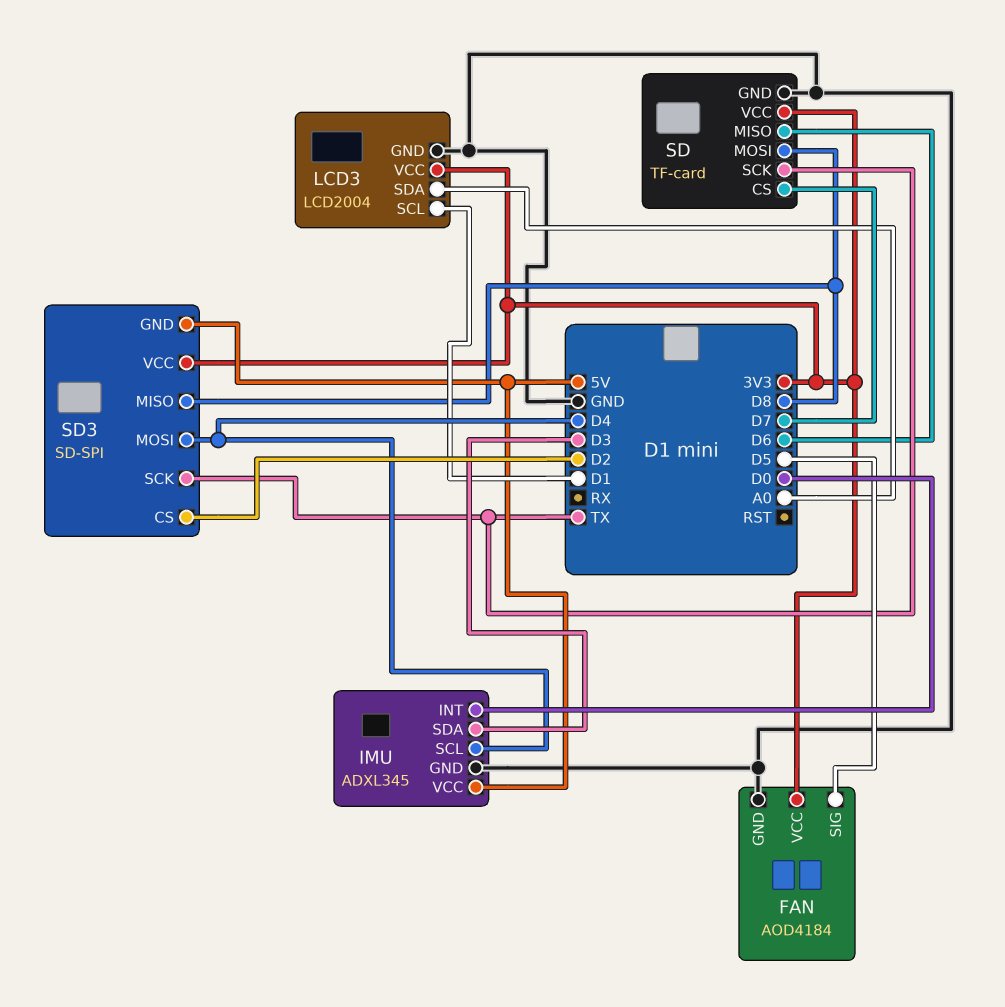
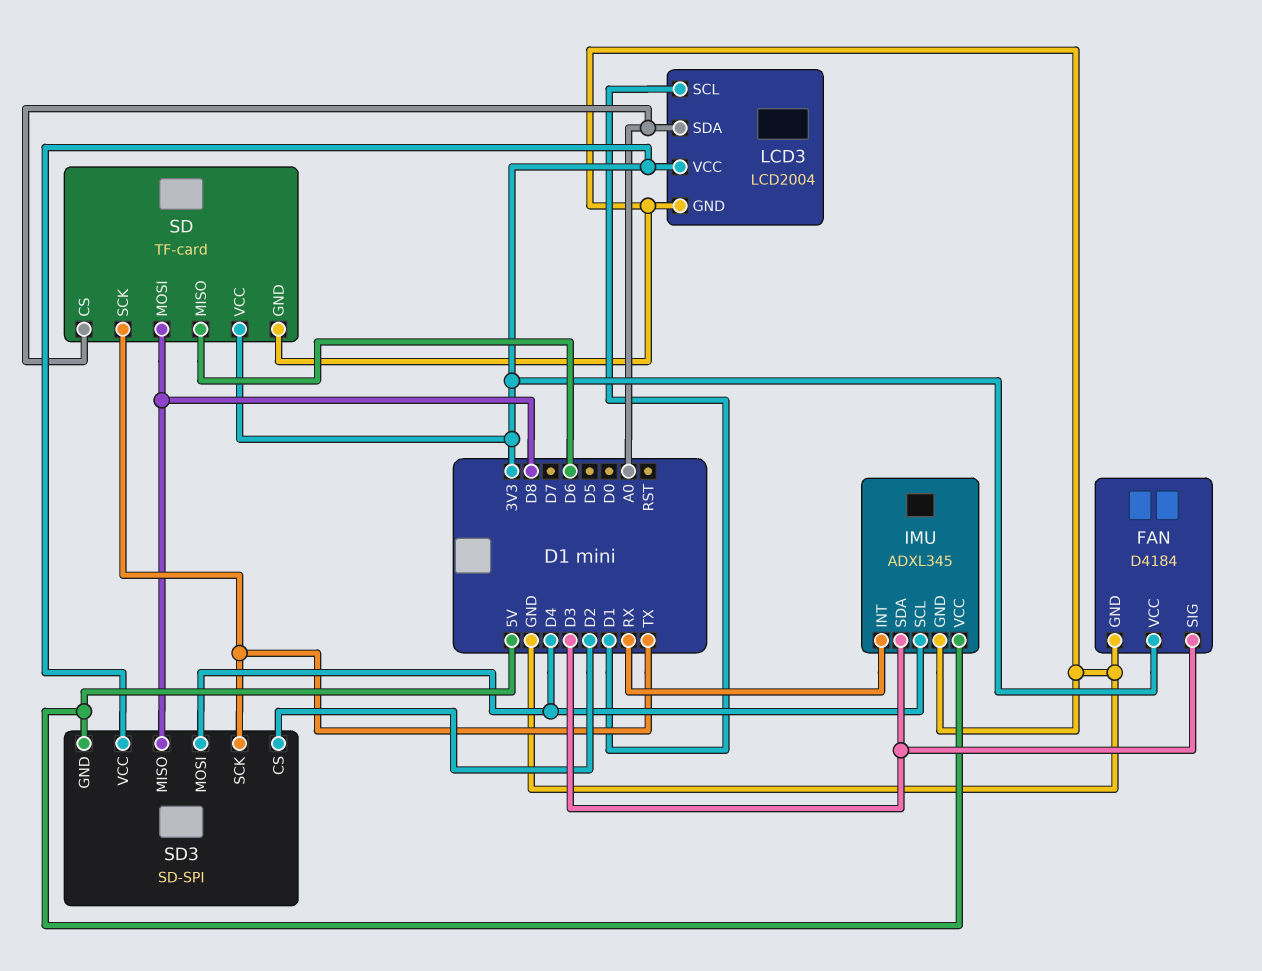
FAN: AOD4184 -> D4184
FAN pin SIG: D5 -> D3
IMU pin INT: D0 -> RX
SD pin CS: D7 -> A0

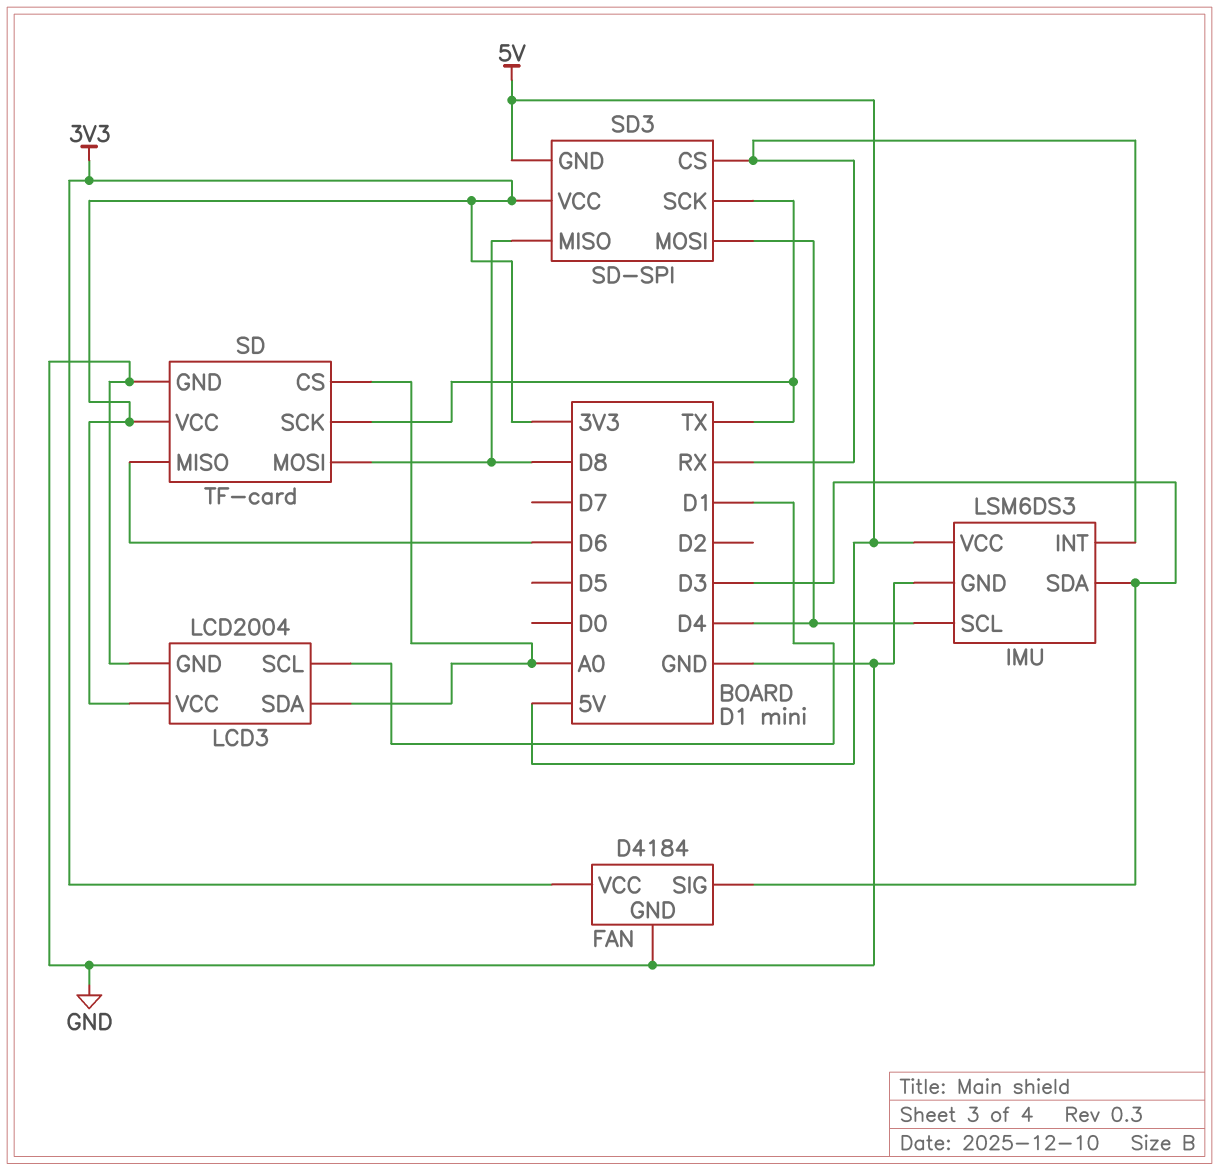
IMU: ADXL345 -> LSM6DS3
SD3 pin CS: D2 -> RX

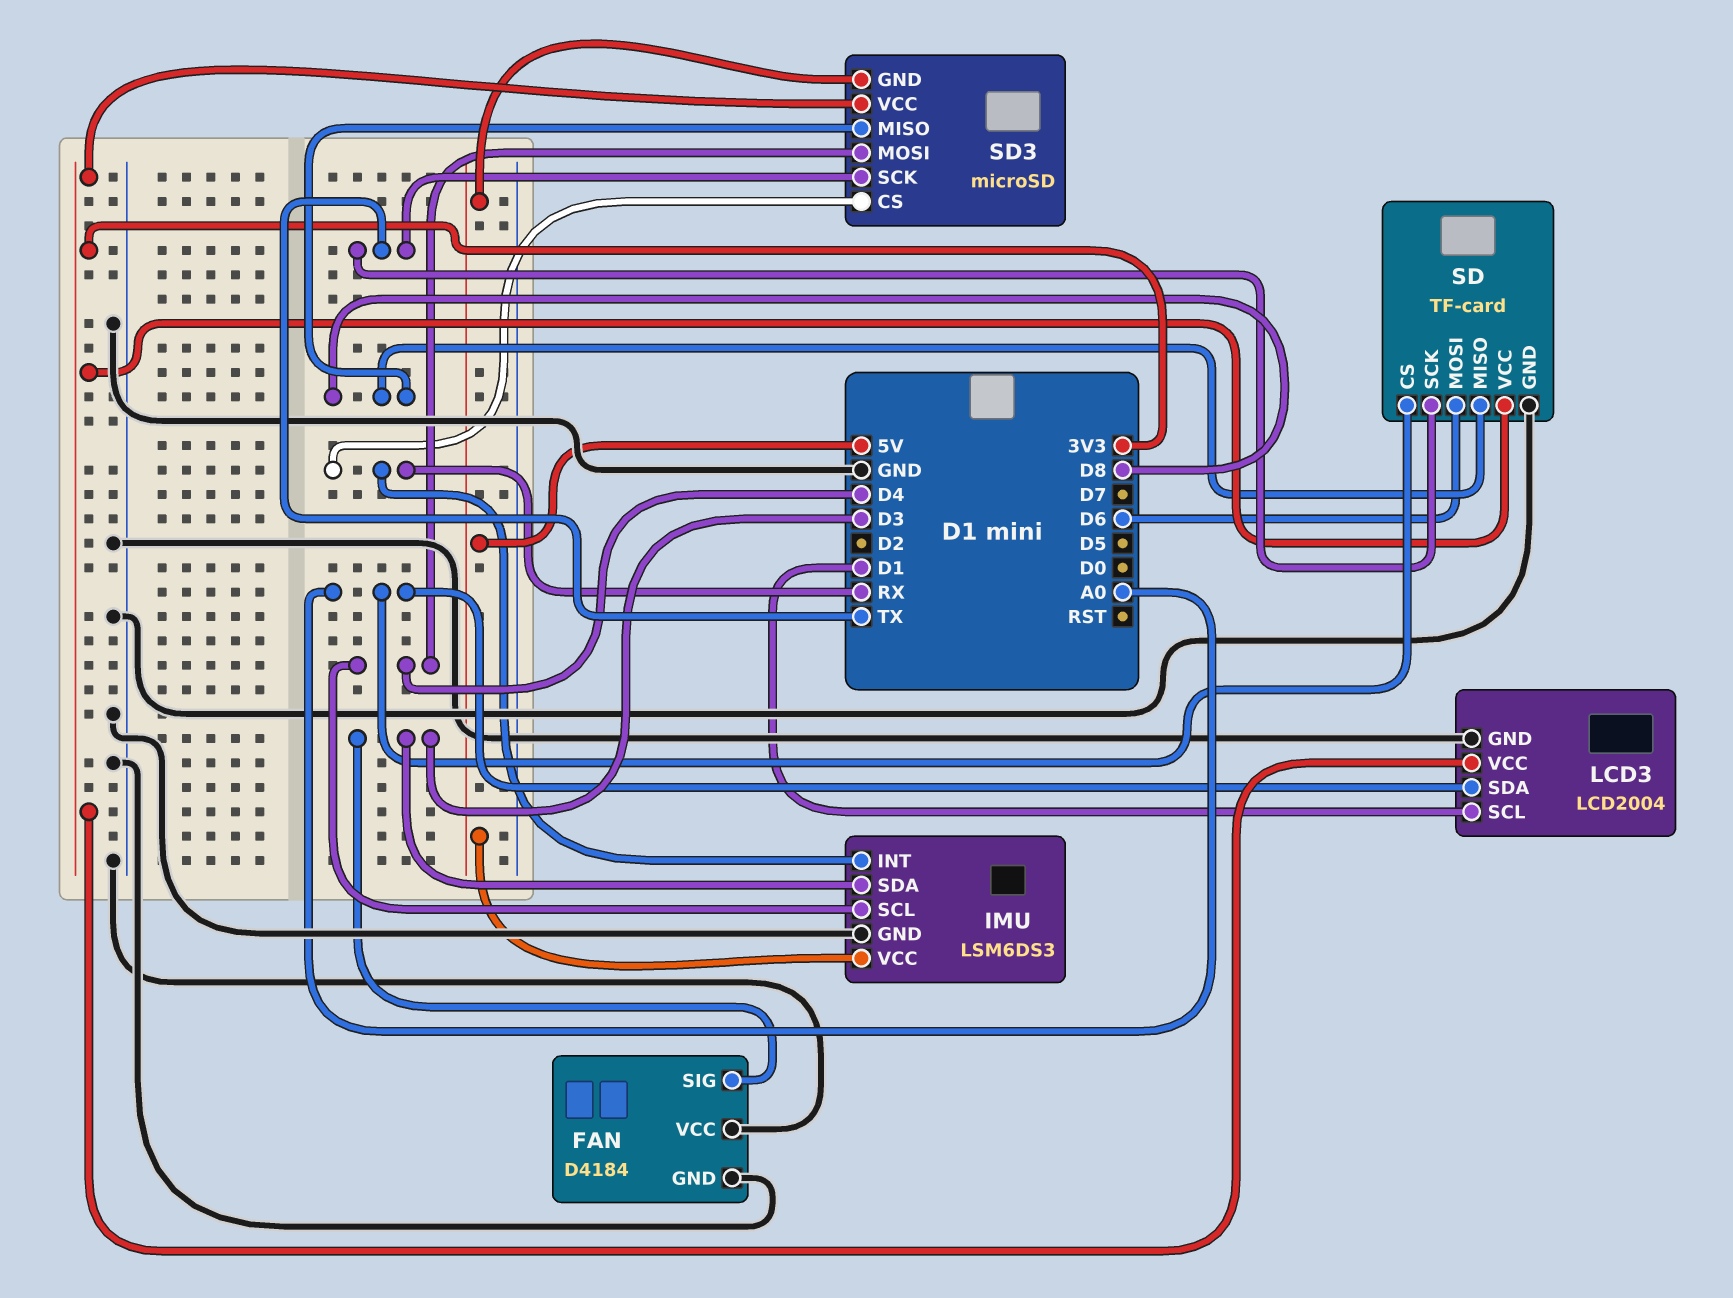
FAN pin VCC: 3V3 -> GND
SD pin MISO: D6 -> D8
SD pin MOSI: D8 -> D6
SD3: SD-SPI -> microSD

